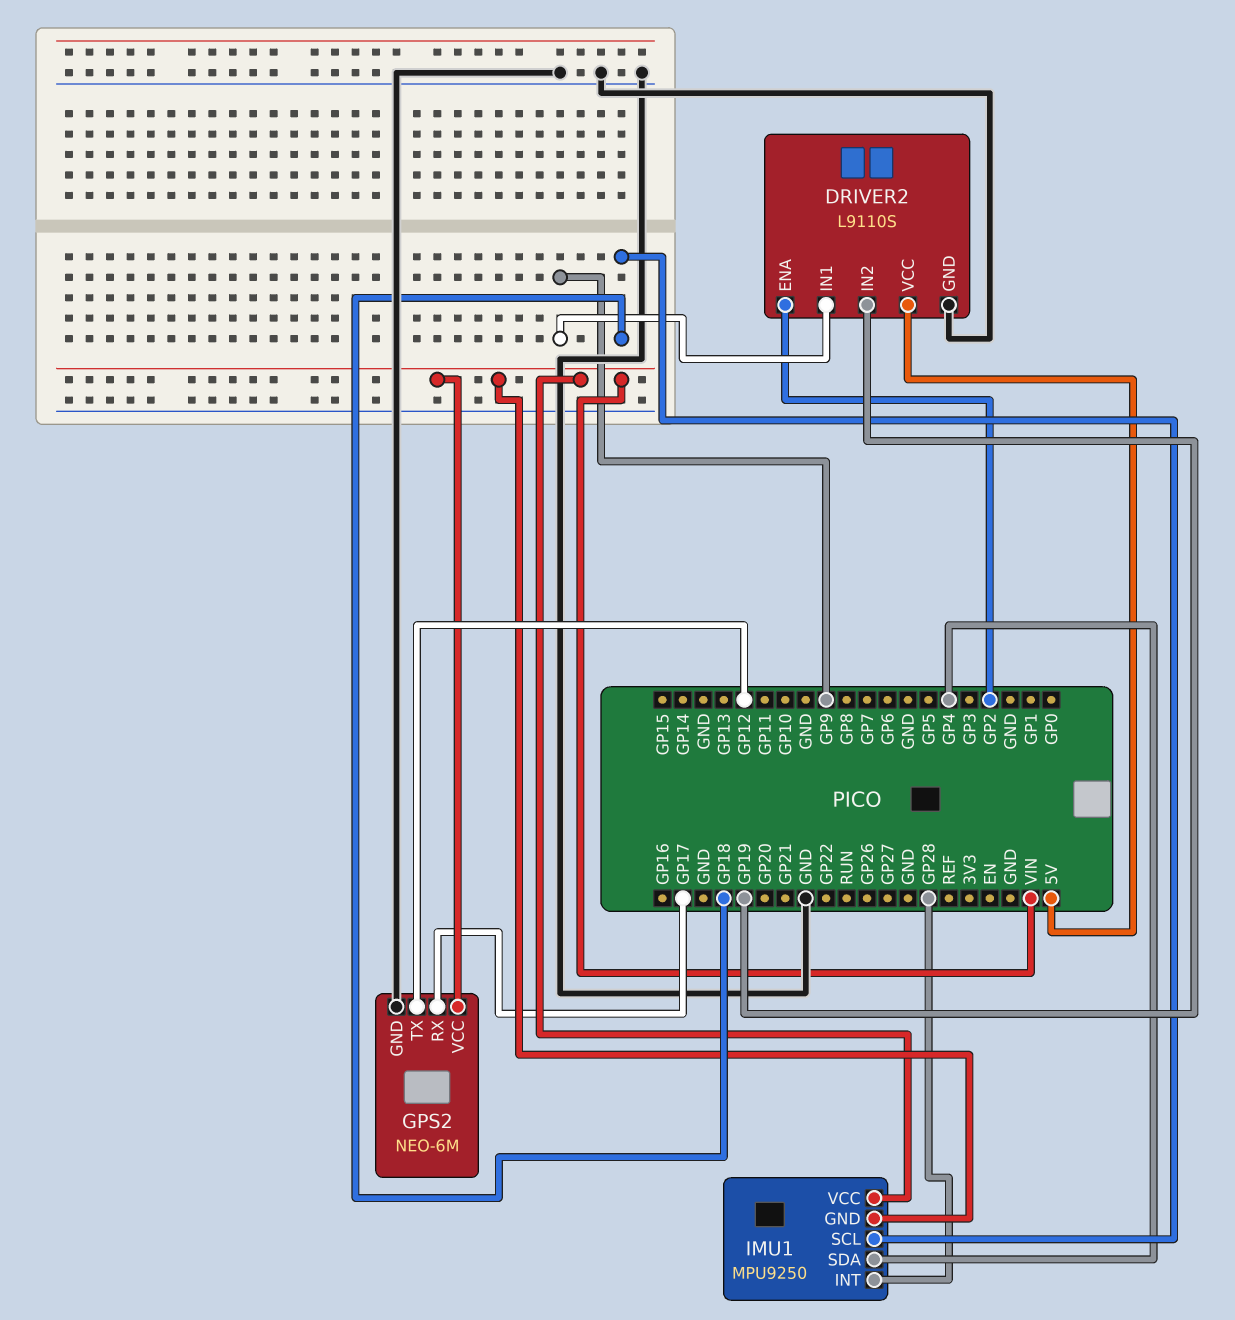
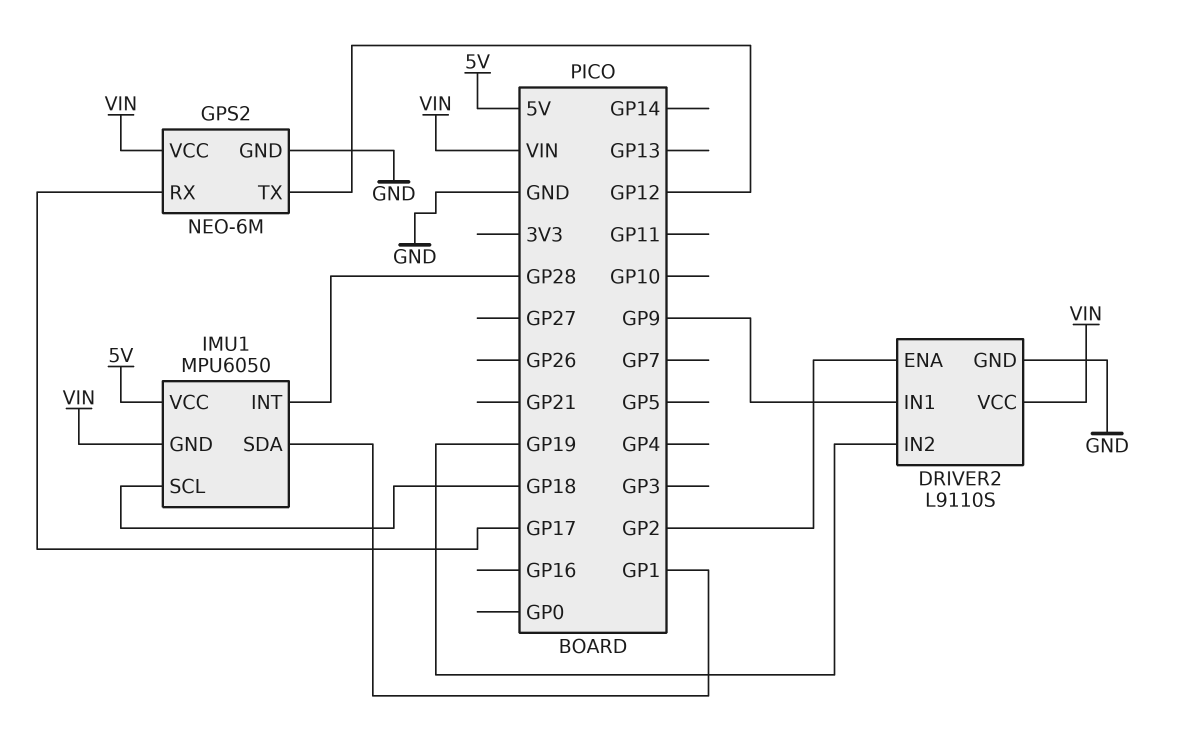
DRIVER2 pin VCC: 5V -> VIN
IMU1: MPU9250 -> MPU6050
IMU1 pin SDA: GP4 -> GP1
IMU1 pin VCC: VIN -> 5V

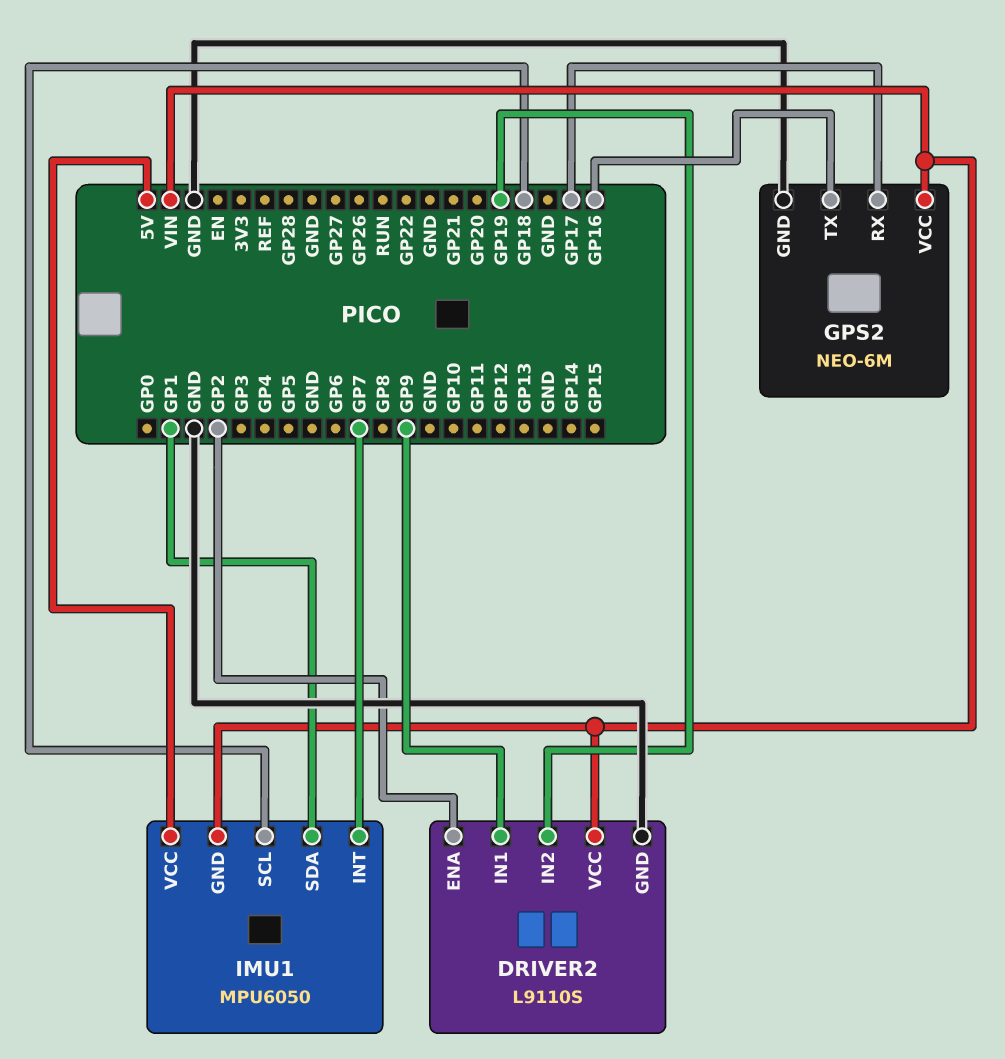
GPS2 pin TX: GP12 -> GP16
IMU1 pin INT: GP28 -> GP7

